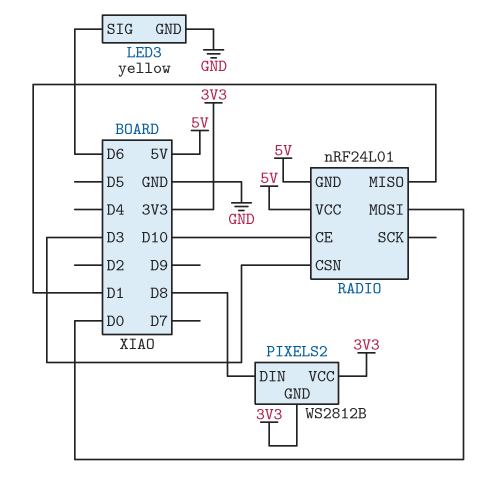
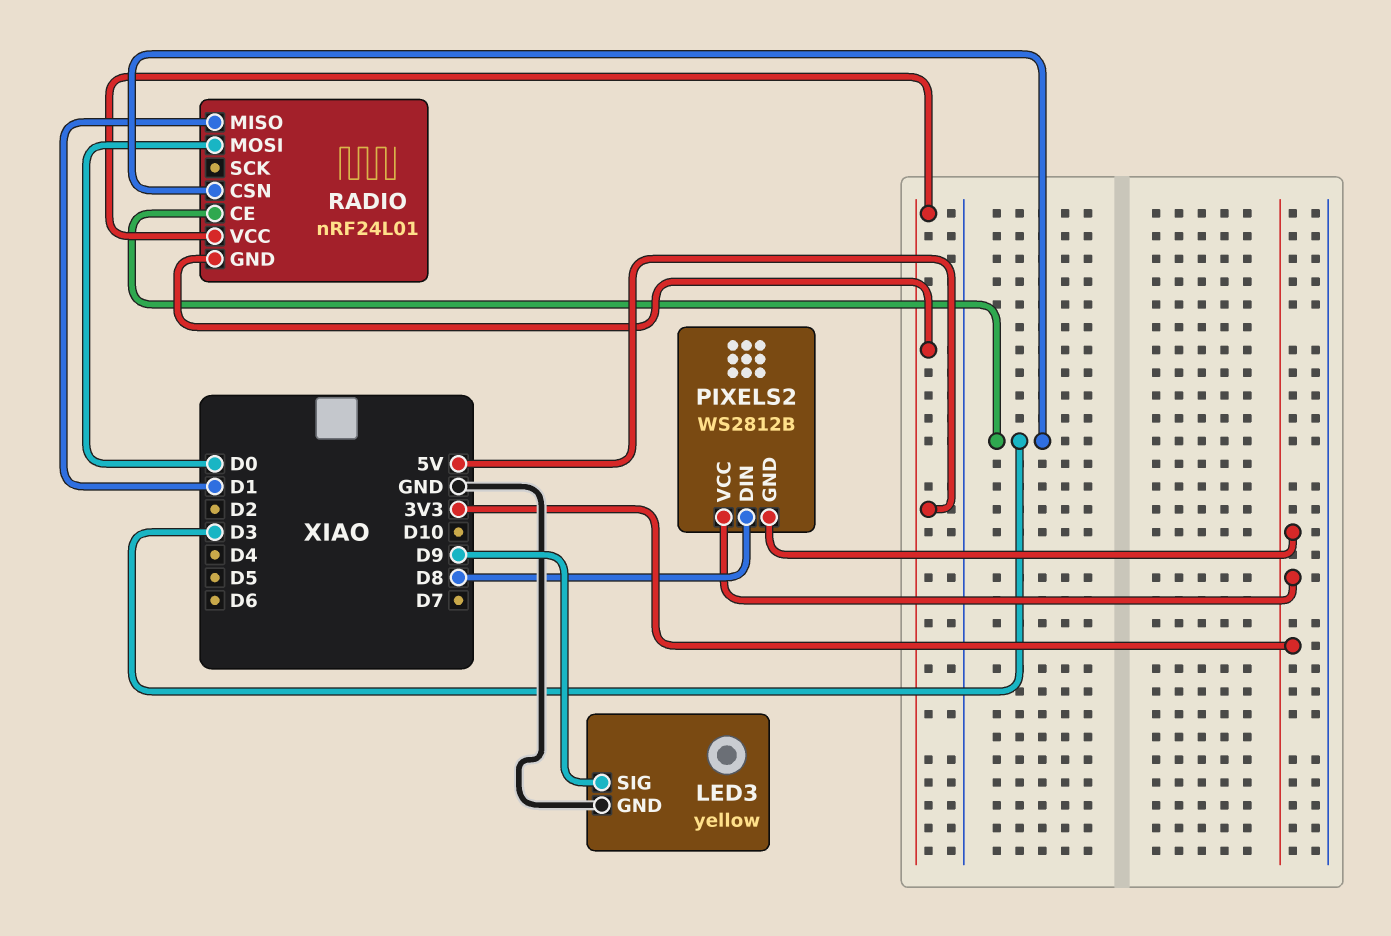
LED3 pin SIG: D6 -> D9
RADIO pin CE: D10 -> D3

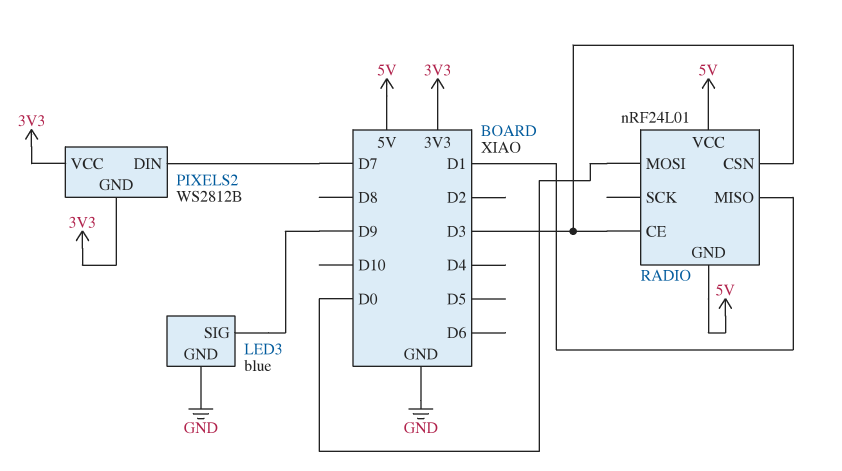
LED3: yellow -> blue
PIXELS2 pin DIN: D8 -> D7

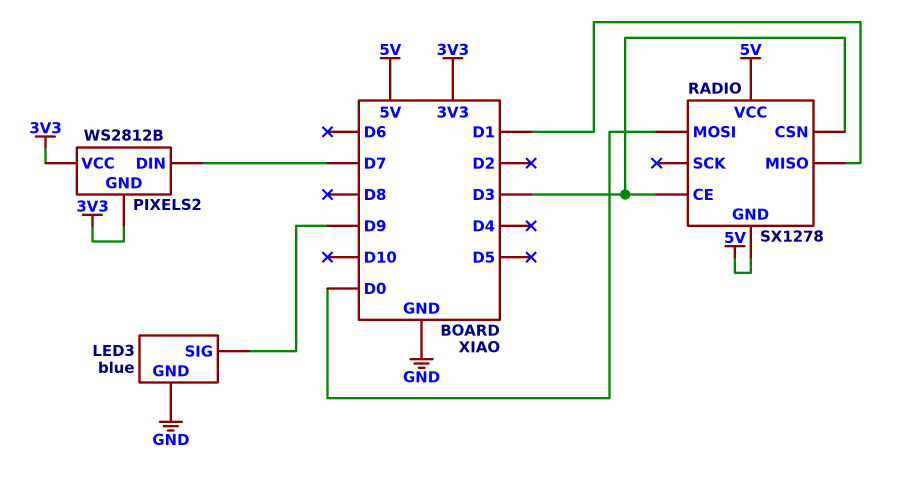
RADIO: nRF24L01 -> SX1278

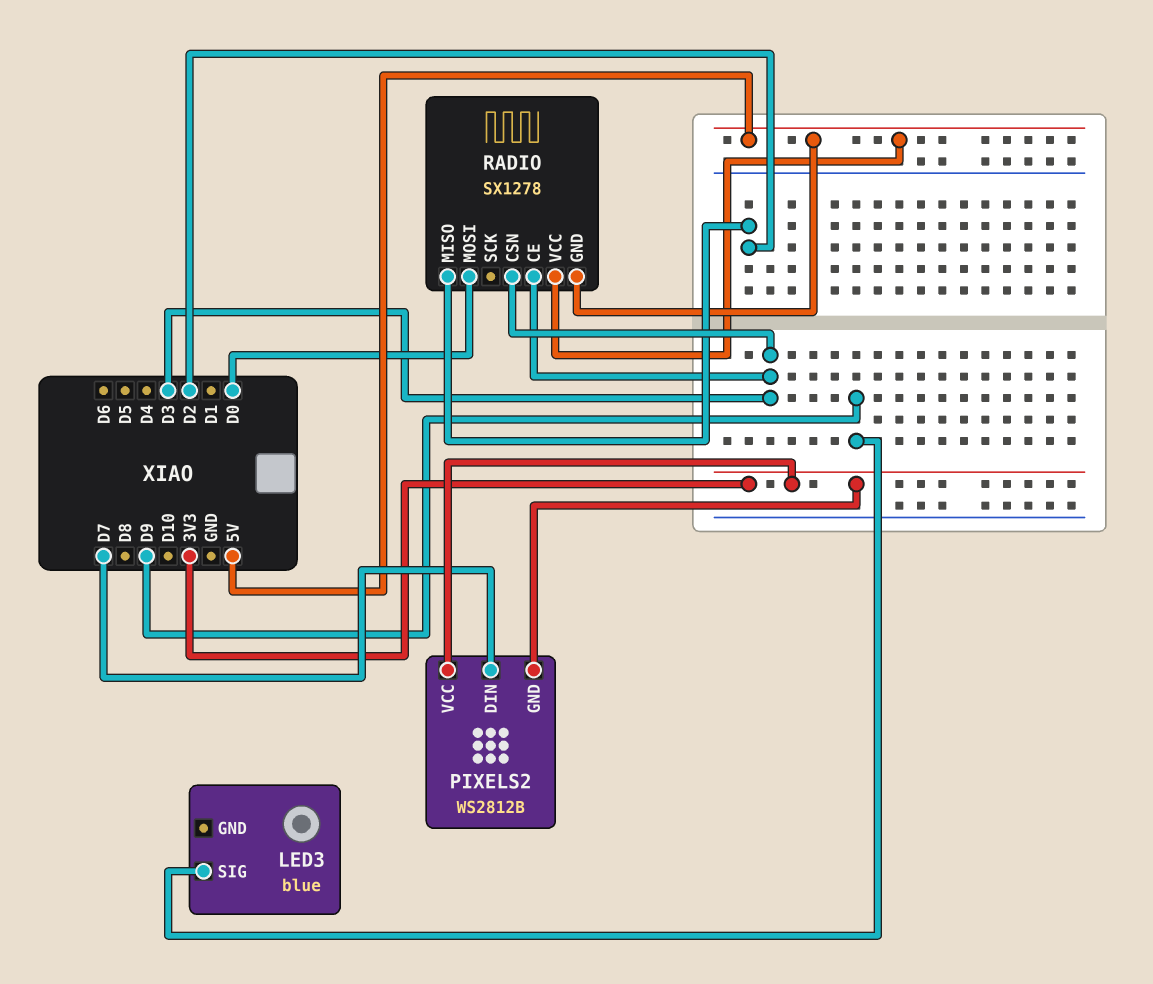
LED3 pin GND: GND -> none
RADIO pin MISO: D1 -> D2

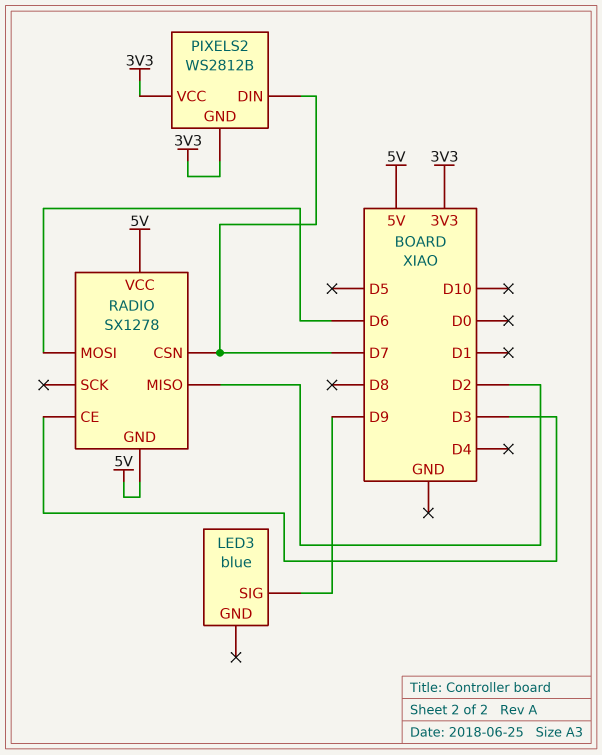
RADIO pin CSN: D3 -> D7
RADIO pin MOSI: D0 -> D6

